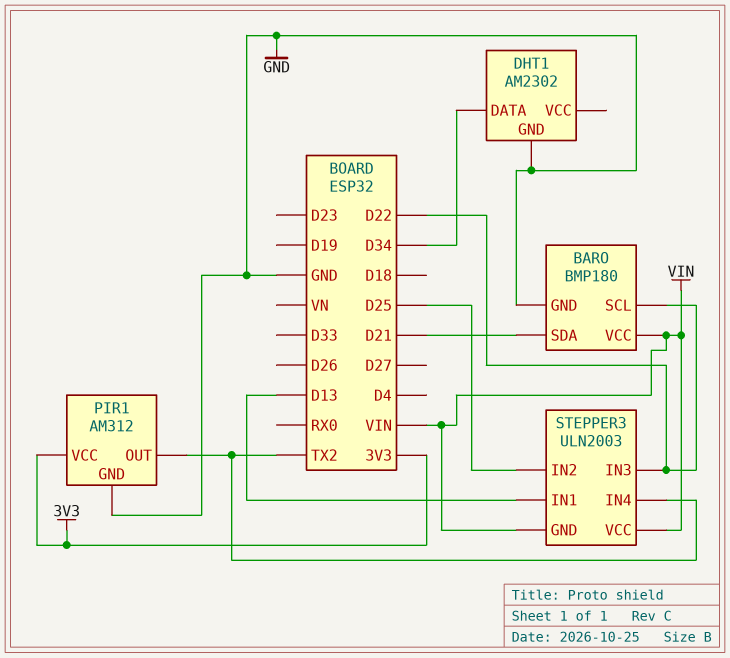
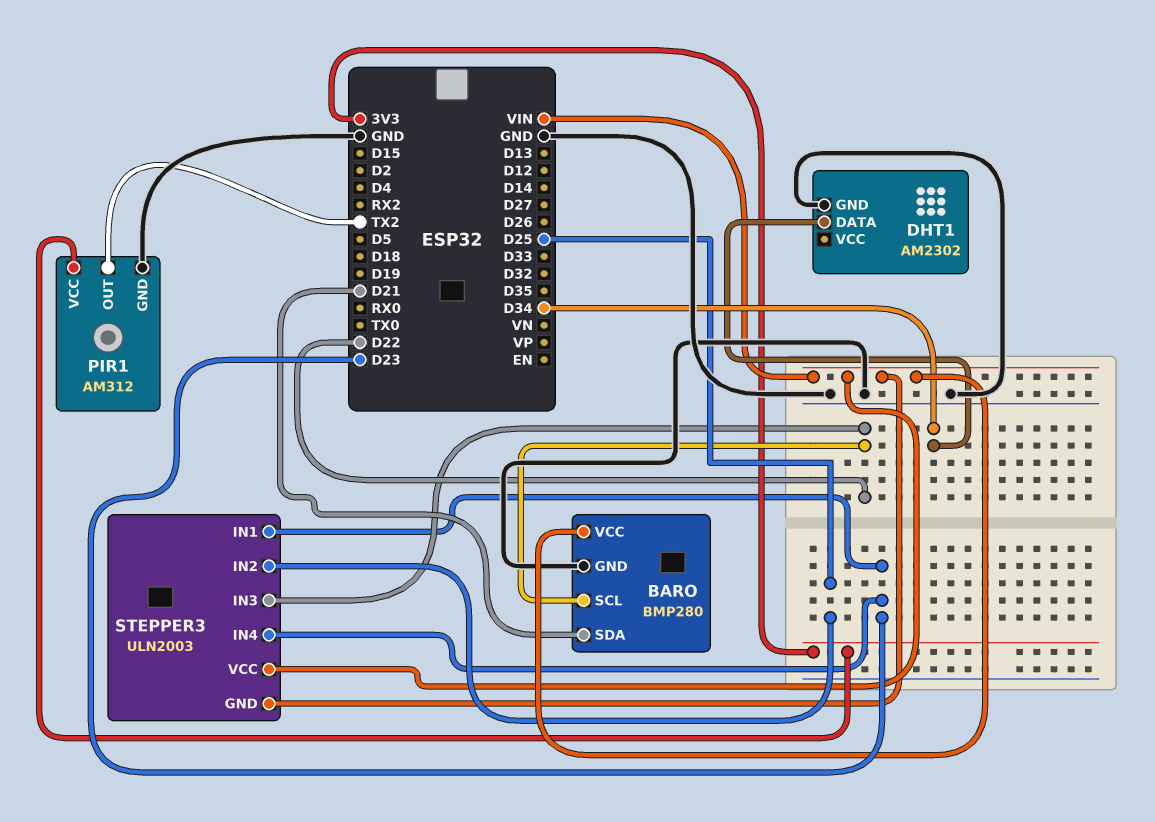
BARO: BMP180 -> BMP280
STEPPER3 pin IN1: D13 -> D23
STEPPER3 pin IN4: TX2 -> D23

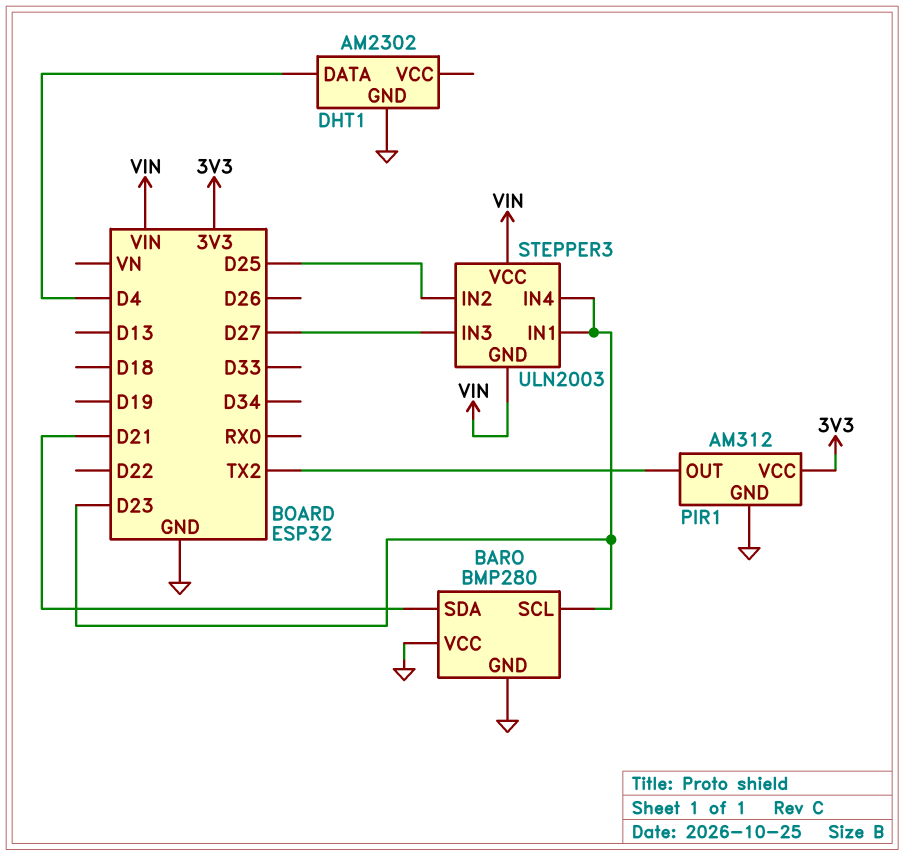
BARO pin SCL: D22 -> D23
BARO pin VCC: VIN -> GND
DHT1 pin DATA: D34 -> D4
STEPPER3 pin IN3: D22 -> D27

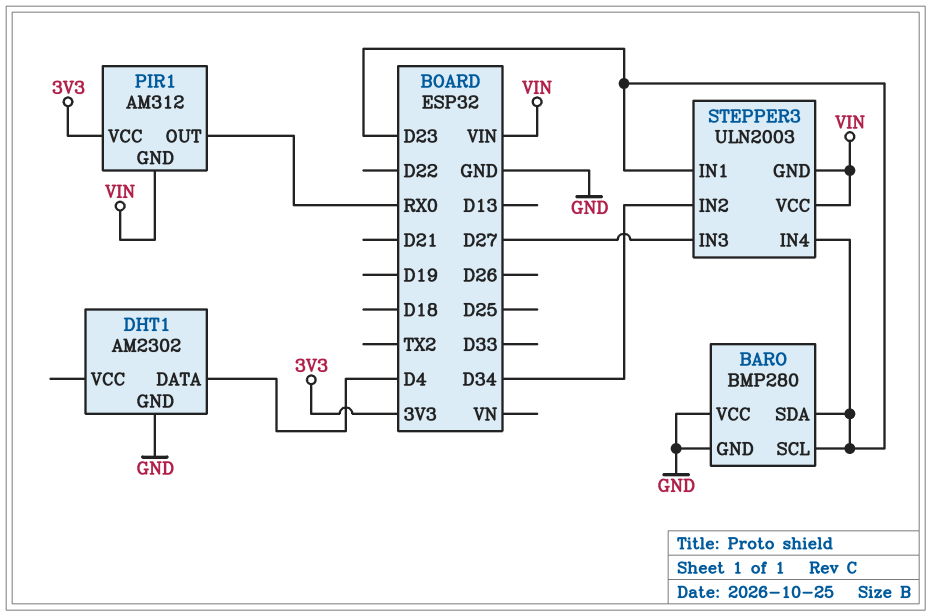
BARO pin SDA: D21 -> D23
PIR1 pin GND: GND -> VIN
PIR1 pin OUT: TX2 -> RX0
STEPPER3 pin IN2: D25 -> D34

